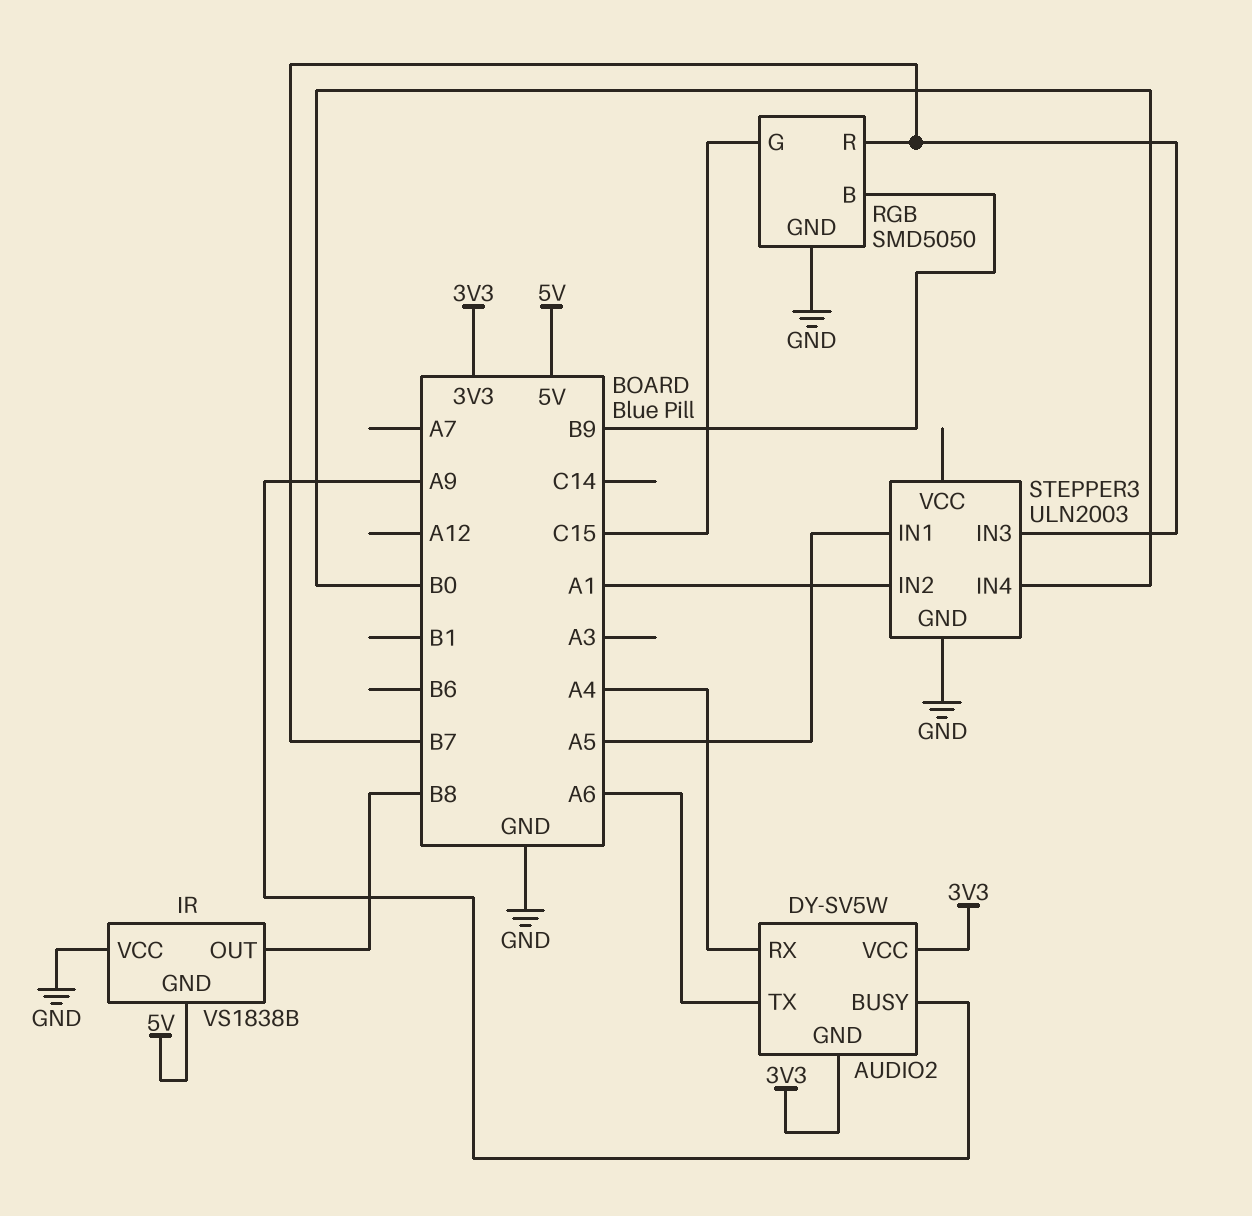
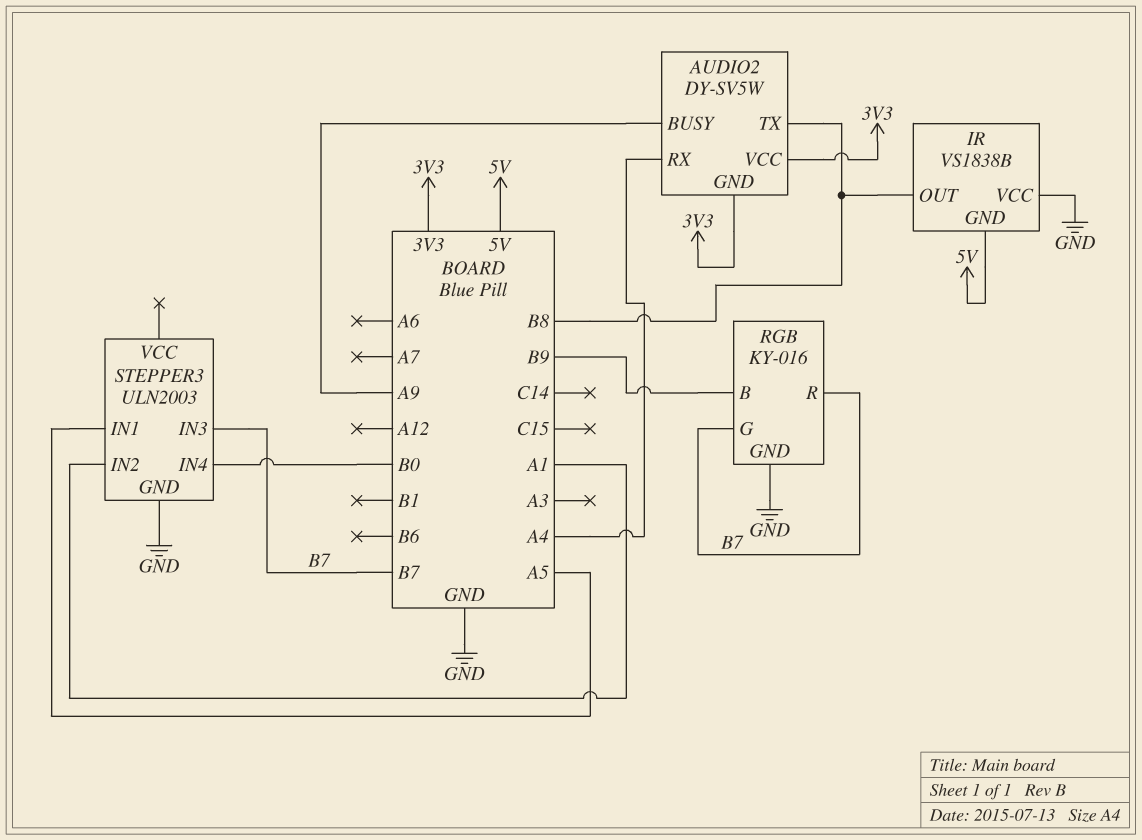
AUDIO2 pin TX: A6 -> B8
RGB: SMD5050 -> KY-016
RGB pin G: C15 -> B7

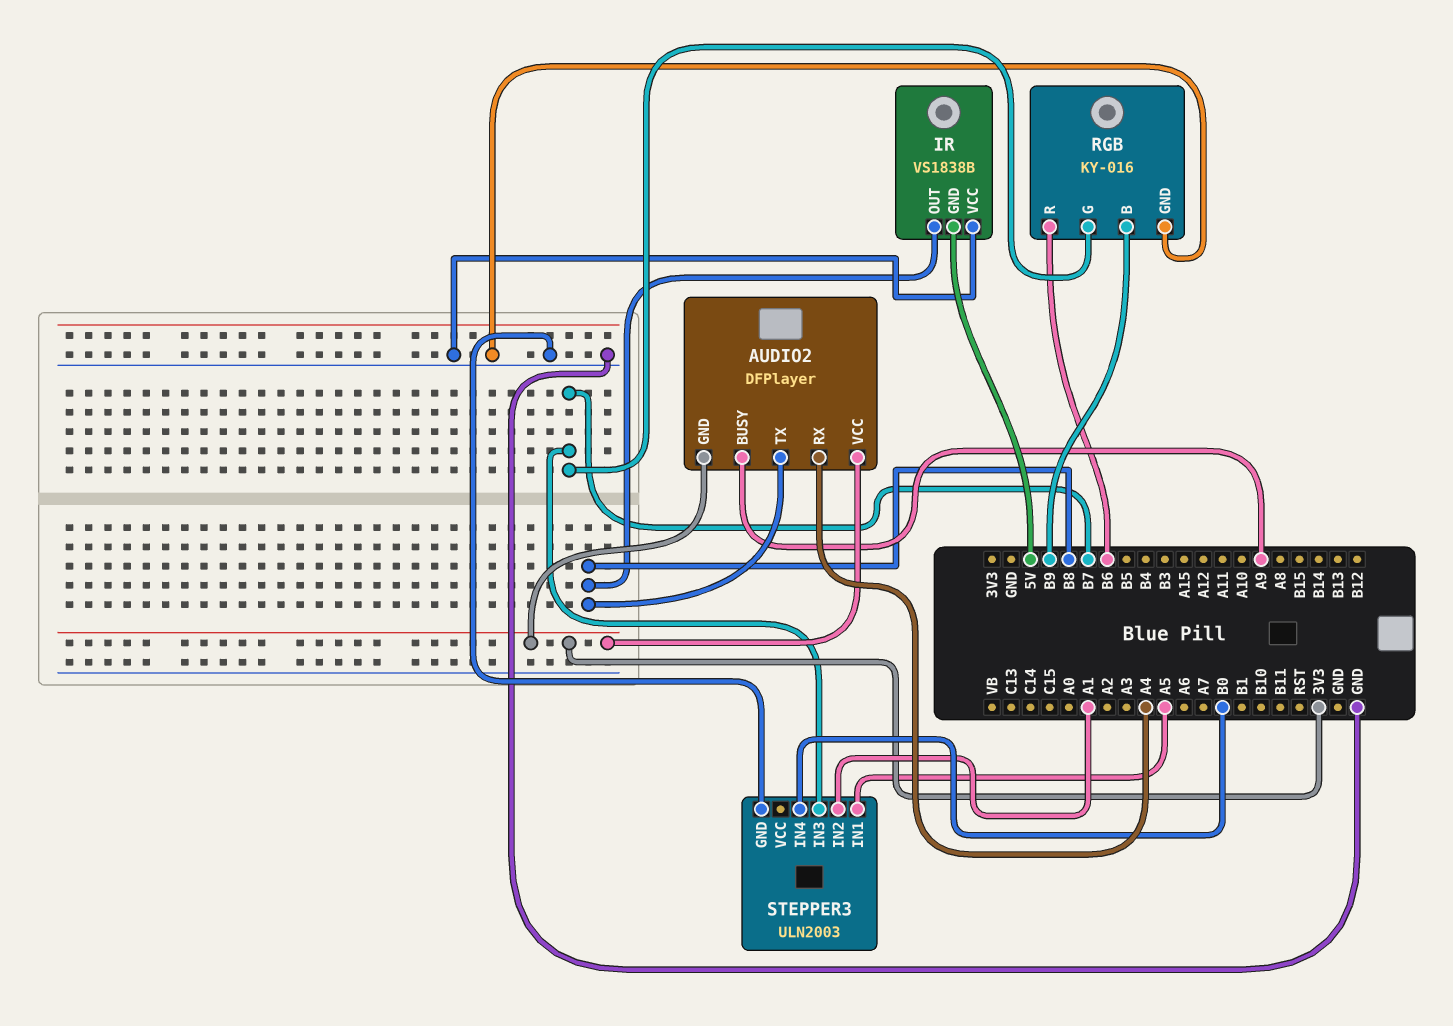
AUDIO2: DY-SV5W -> DFPlayer
RGB pin R: B7 -> B6

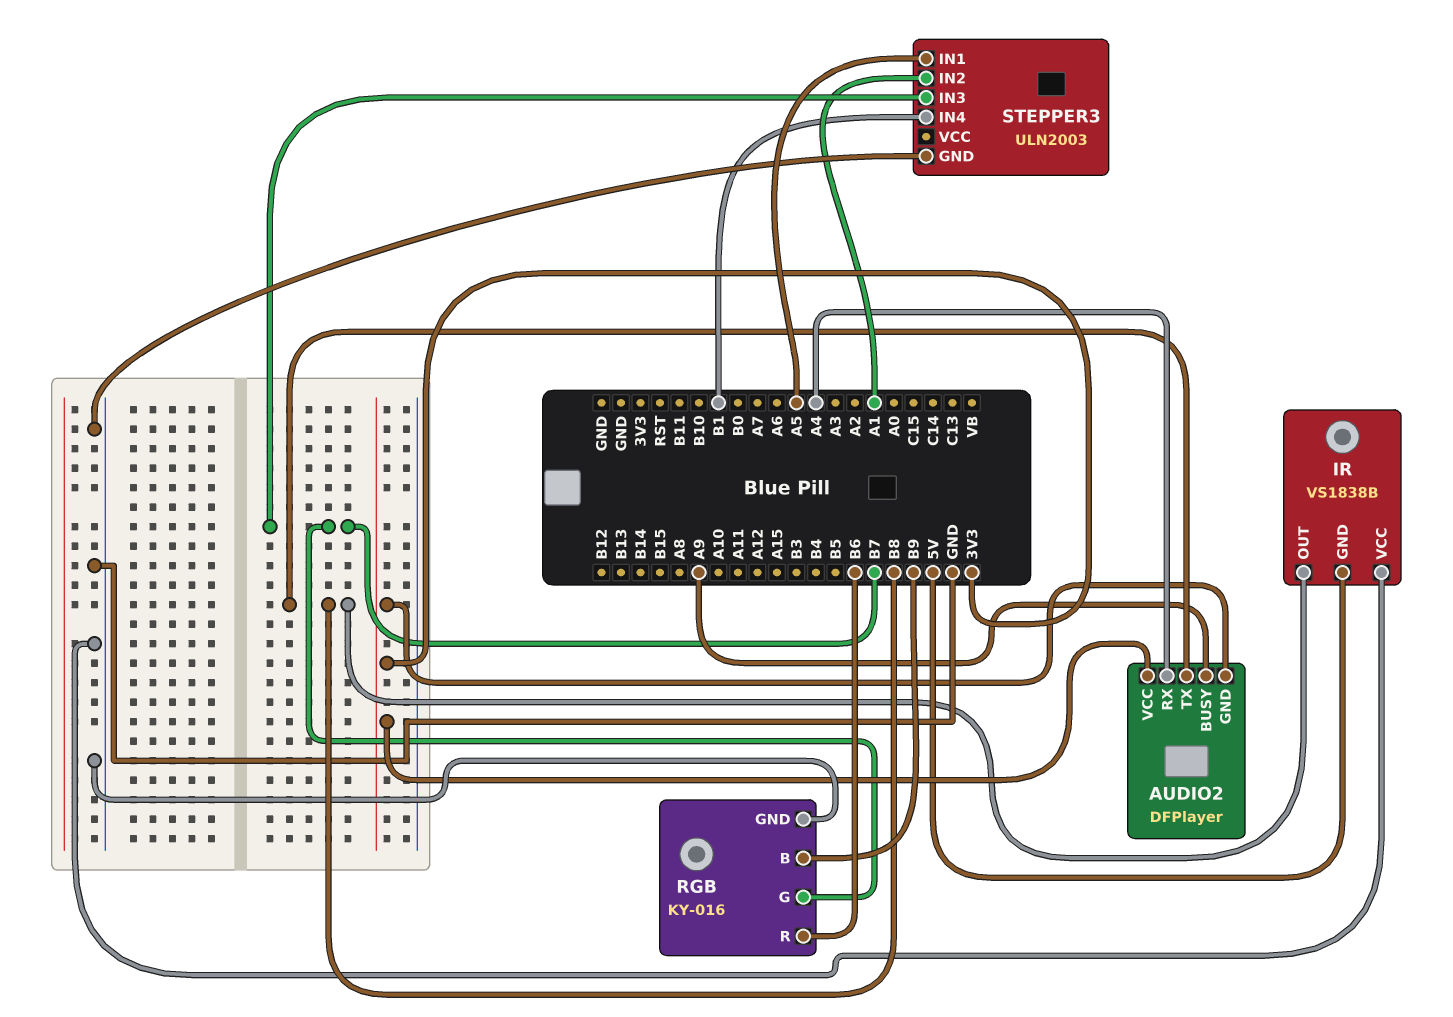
STEPPER3 pin IN4: B0 -> B1

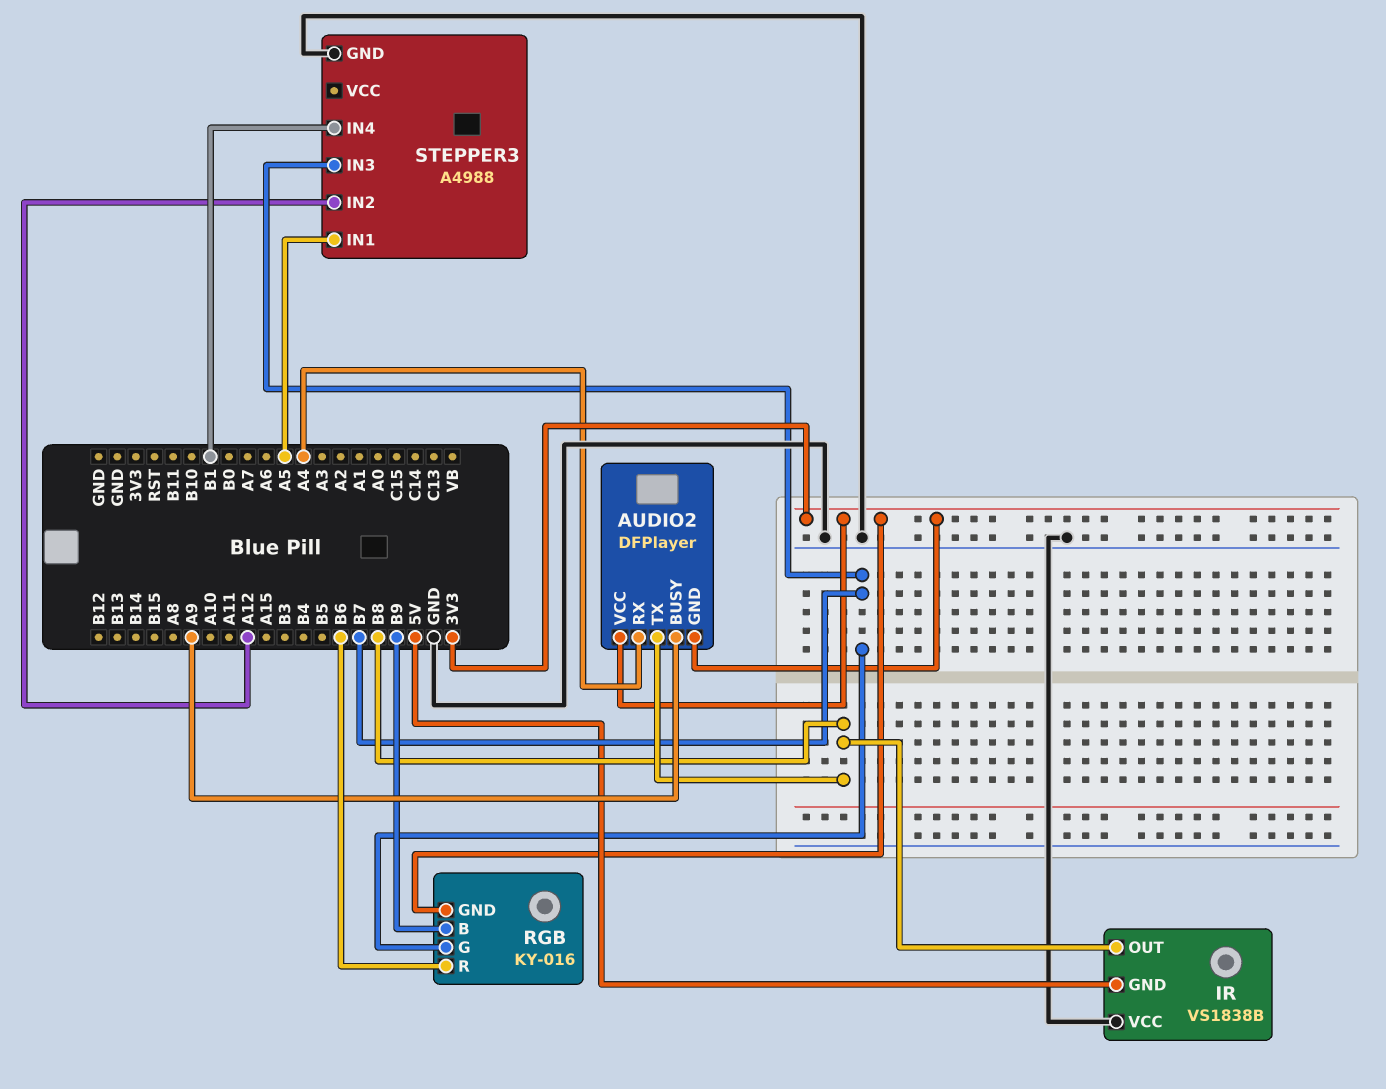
RGB pin GND: GND -> 3V3
STEPPER3: ULN2003 -> A4988
STEPPER3 pin IN2: A1 -> A12

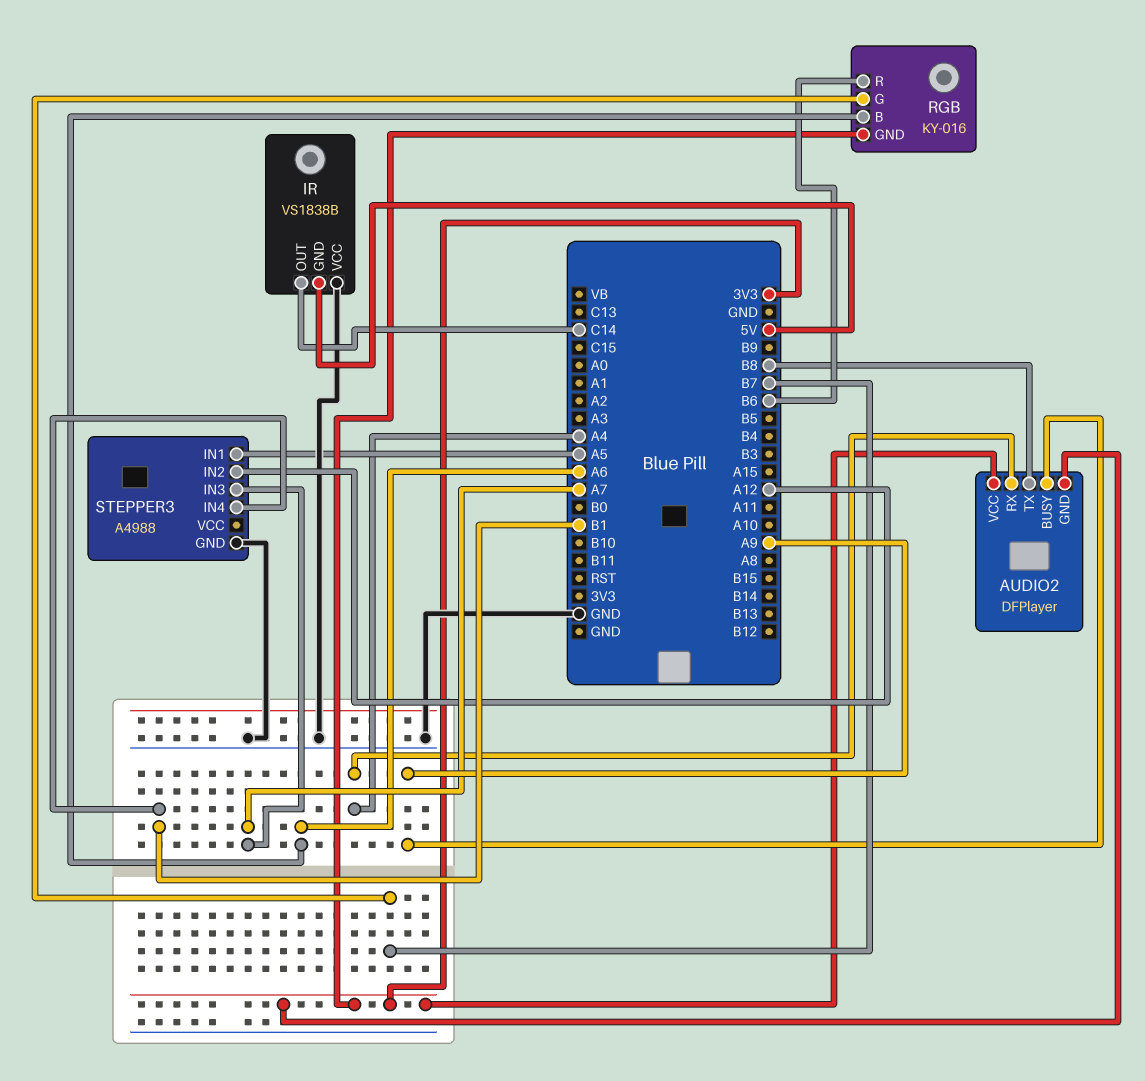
IR pin OUT: B8 -> C14
RGB pin B: B9 -> A6
STEPPER3 pin IN3: B7 -> A7

